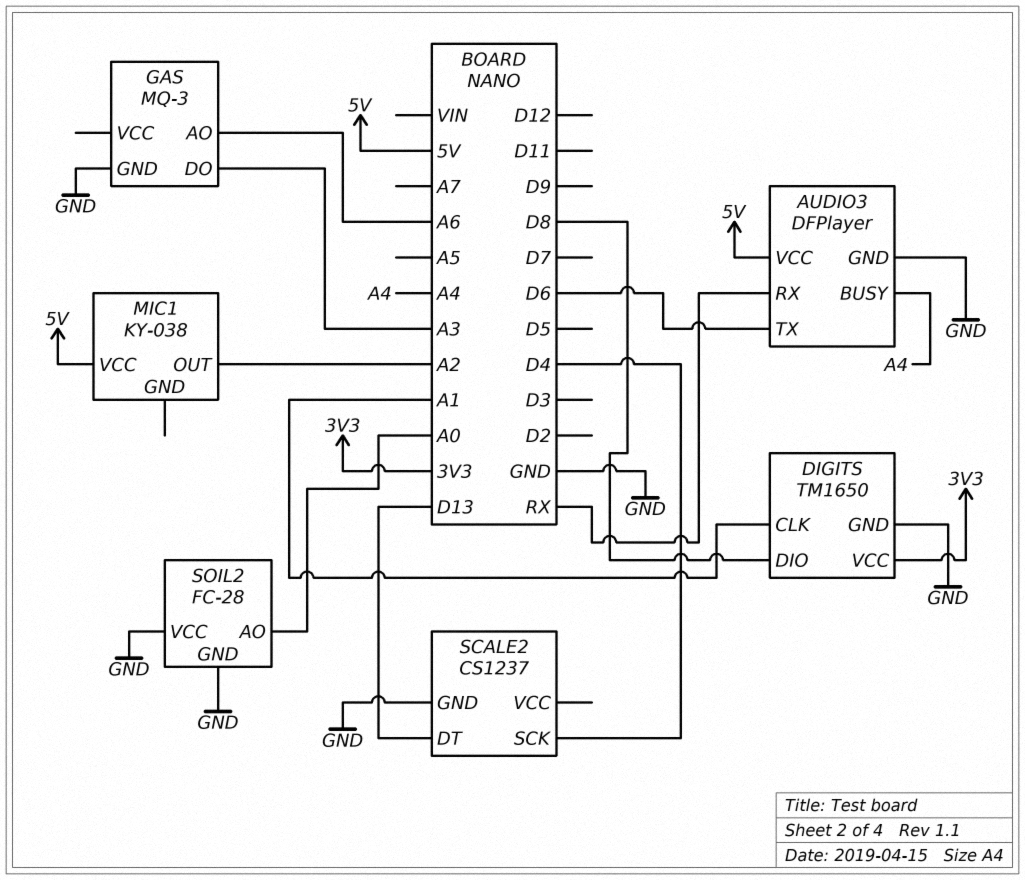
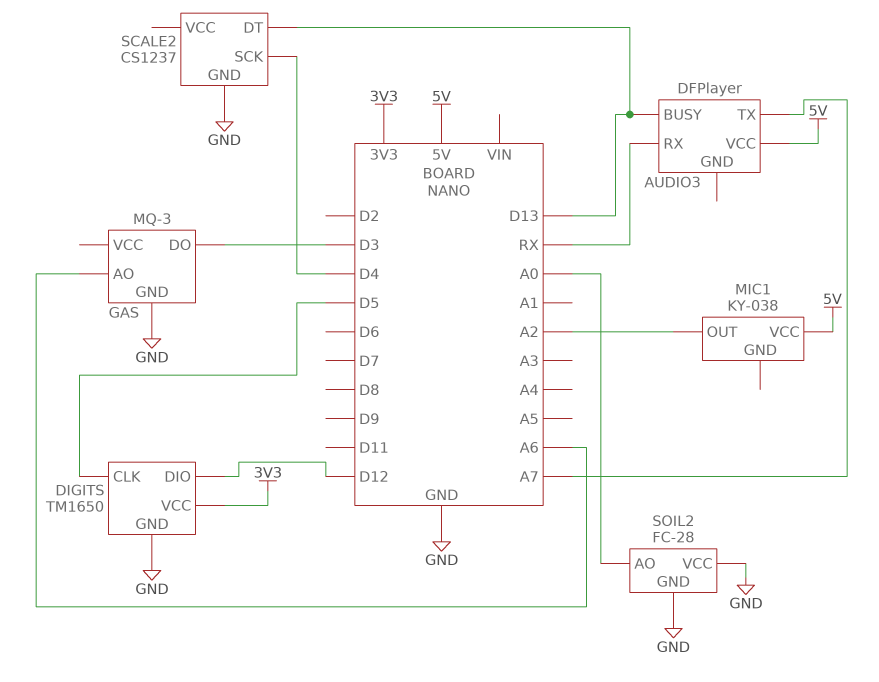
AUDIO3 pin BUSY: A4 -> D13
AUDIO3 pin GND: GND -> none
AUDIO3 pin TX: D6 -> A7
DIGITS pin CLK: A1 -> D5
DIGITS pin DIO: D8 -> D12
GAS pin DO: A3 -> D3

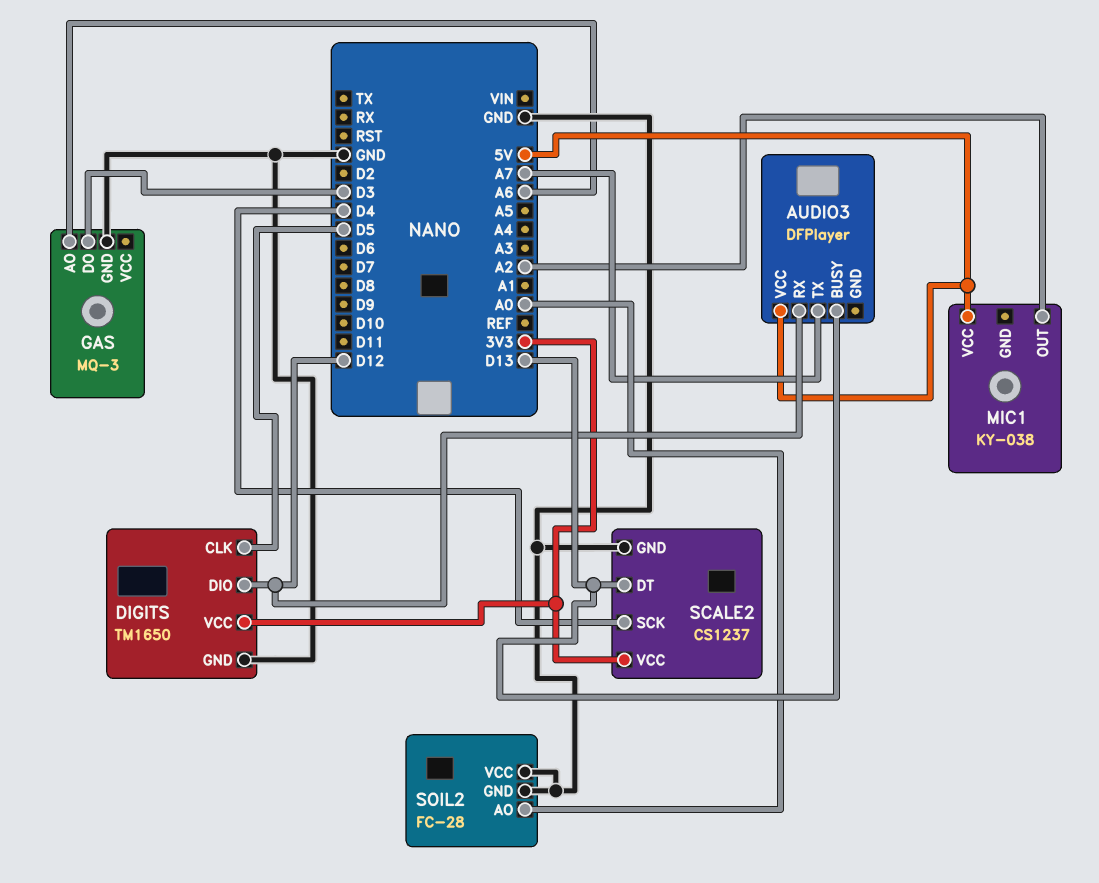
AUDIO3 pin RX: RX -> D12
SCALE2 pin VCC: none -> 3V3

